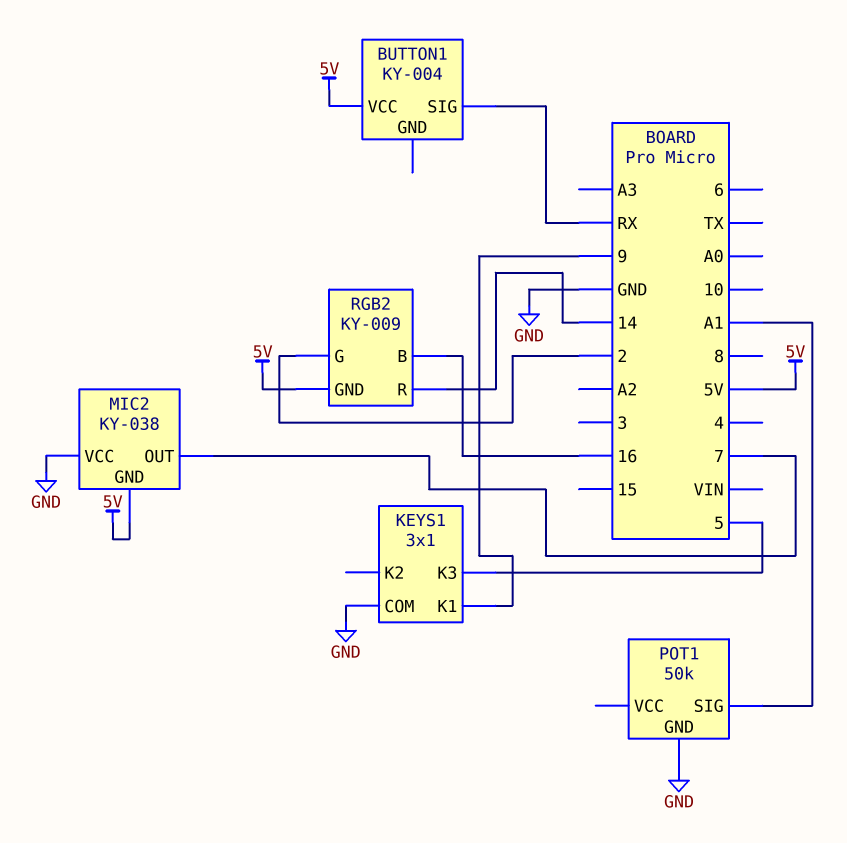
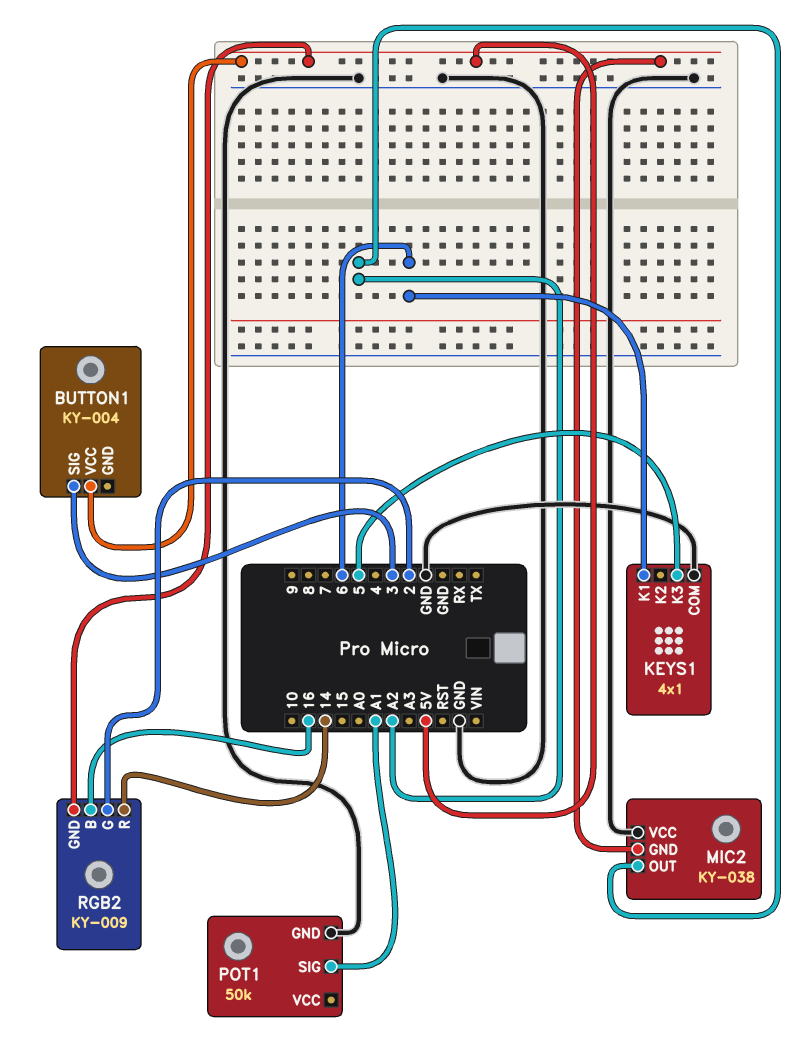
BUTTON1 pin SIG: RX -> 3
KEYS1: 3x1 -> 4x1
KEYS1 pin K1: 9 -> 6
MIC2 pin OUT: 7 -> A2

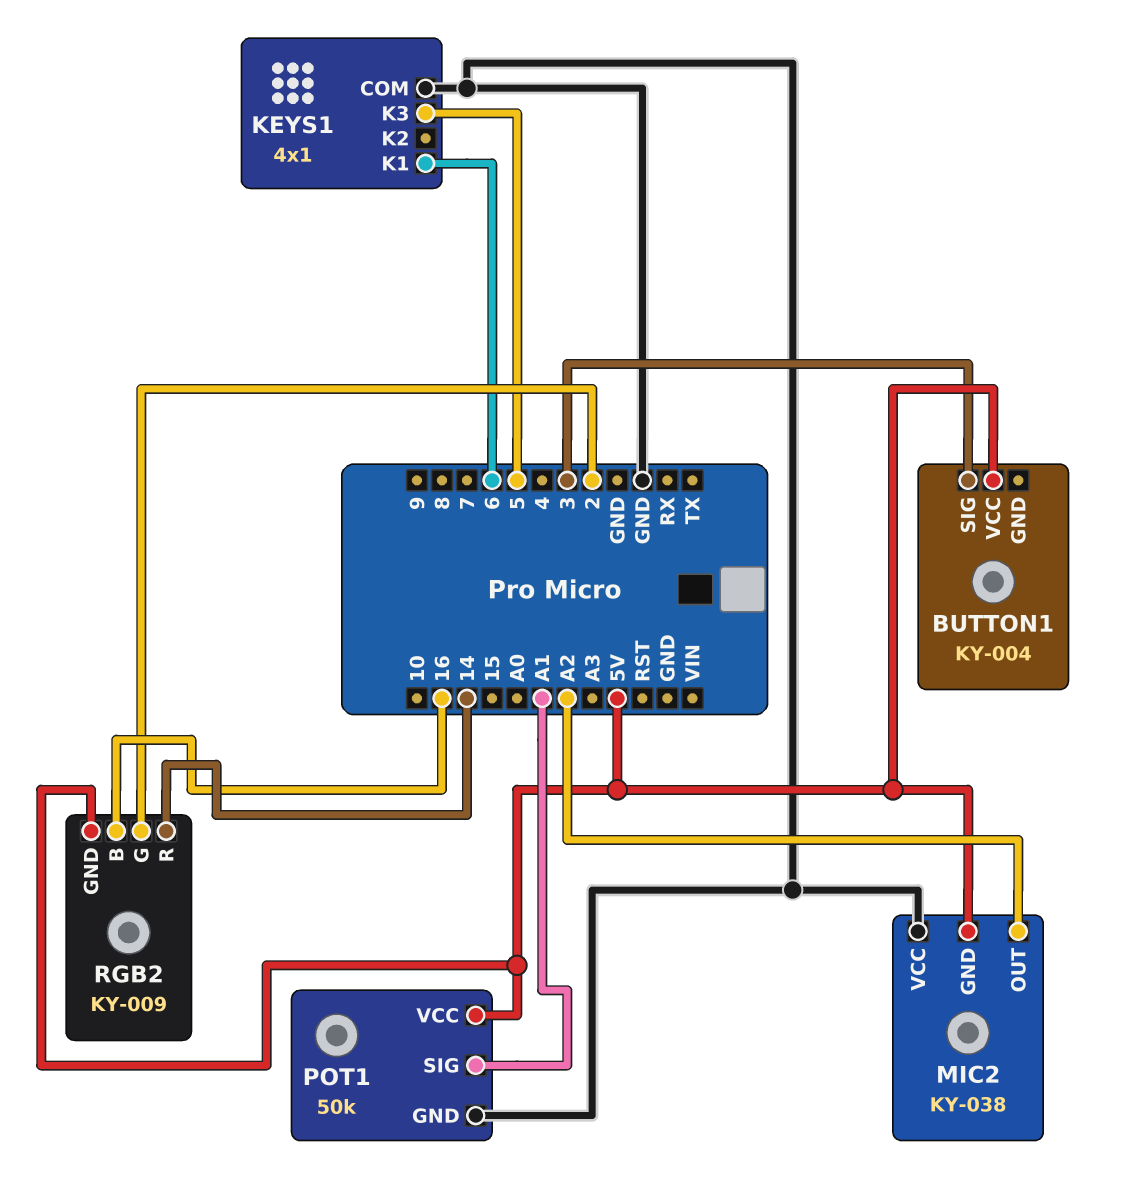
POT1 pin VCC: none -> 5V

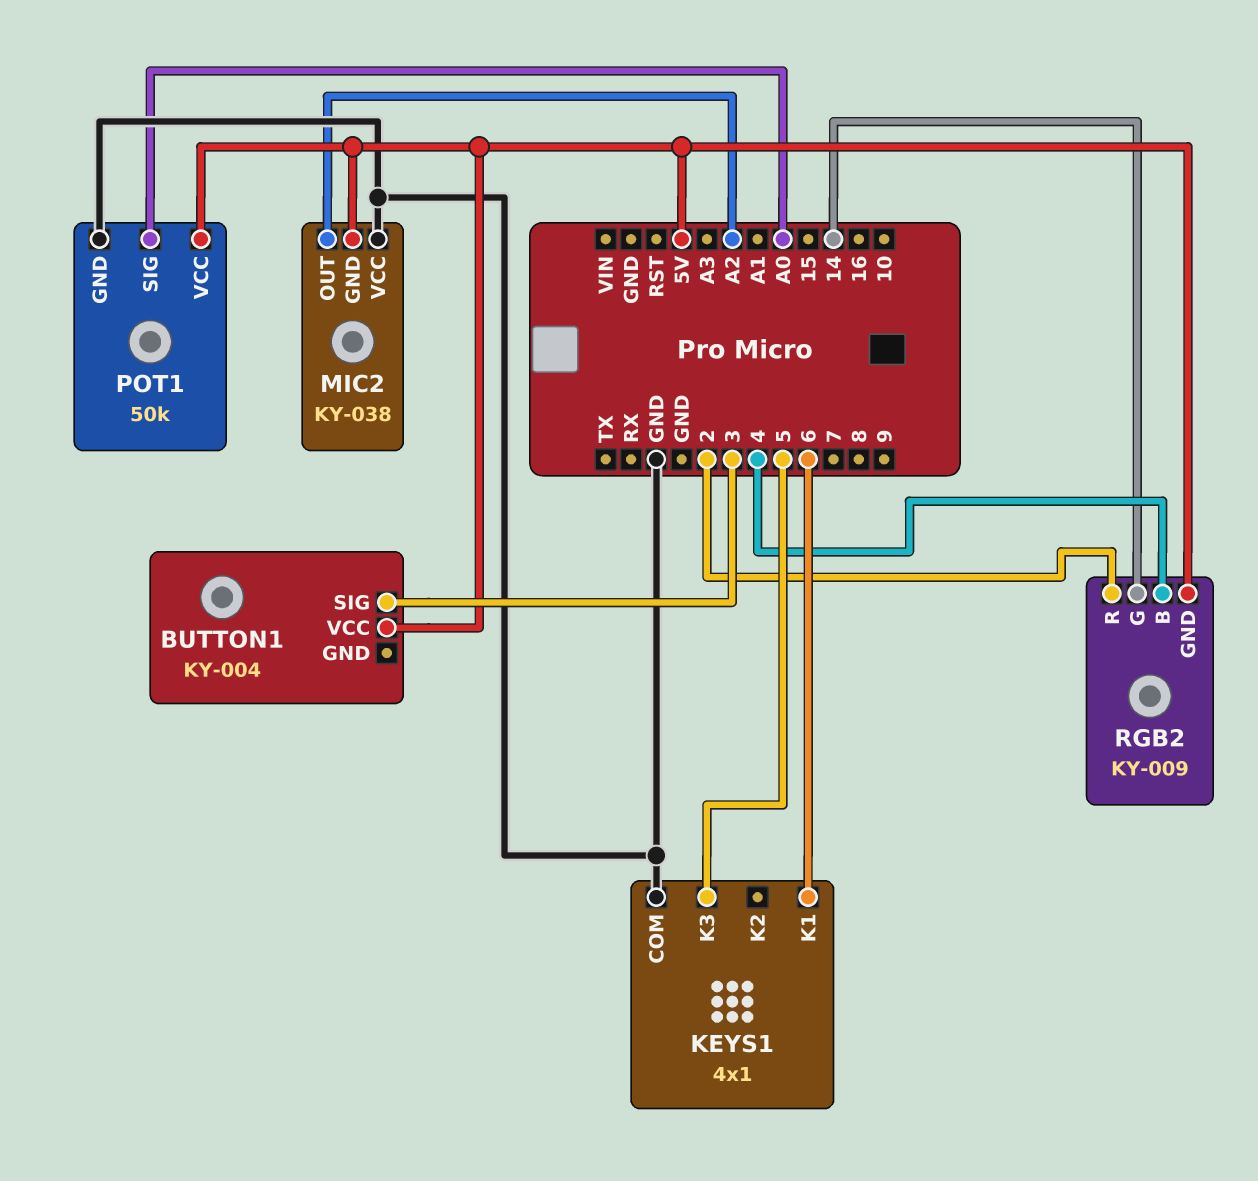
POT1 pin SIG: A1 -> A0
RGB2 pin B: 16 -> 4
RGB2 pin G: 2 -> 14
RGB2 pin R: 14 -> 2

